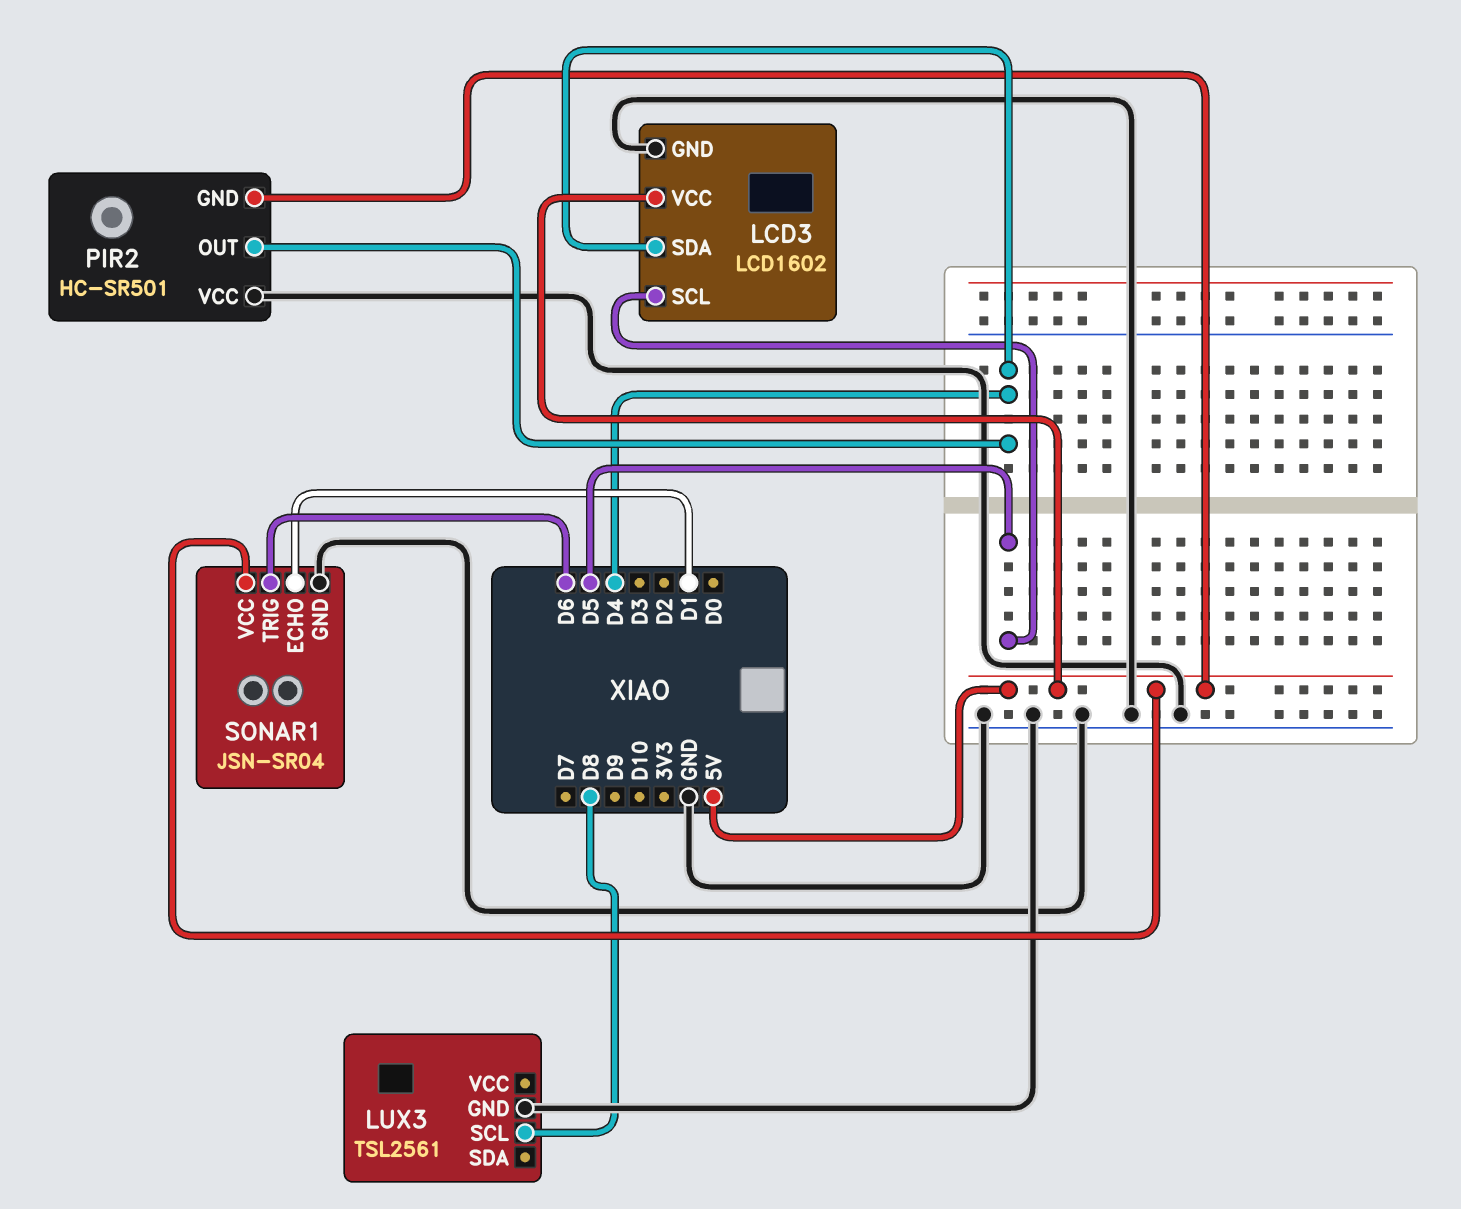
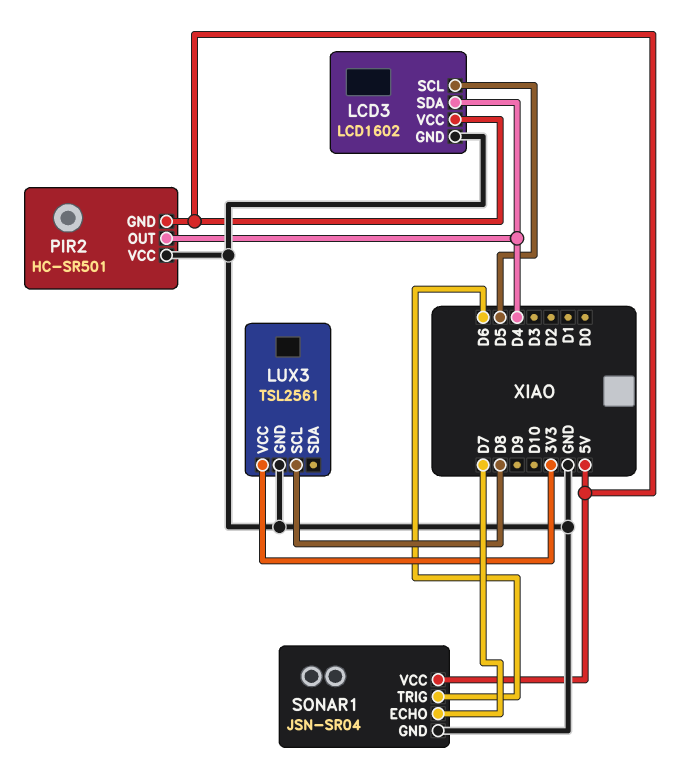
LUX3 pin VCC: none -> 3V3
SONAR1 pin ECHO: D1 -> D7

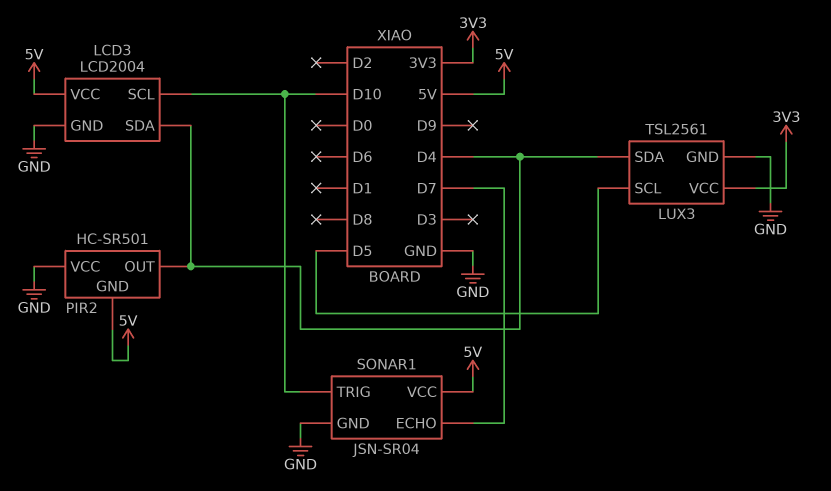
LCD3: LCD1602 -> LCD2004
LCD3 pin SCL: D5 -> D10
LUX3 pin SCL: D8 -> D5
LUX3 pin SDA: none -> D4
SONAR1 pin TRIG: D6 -> D10

